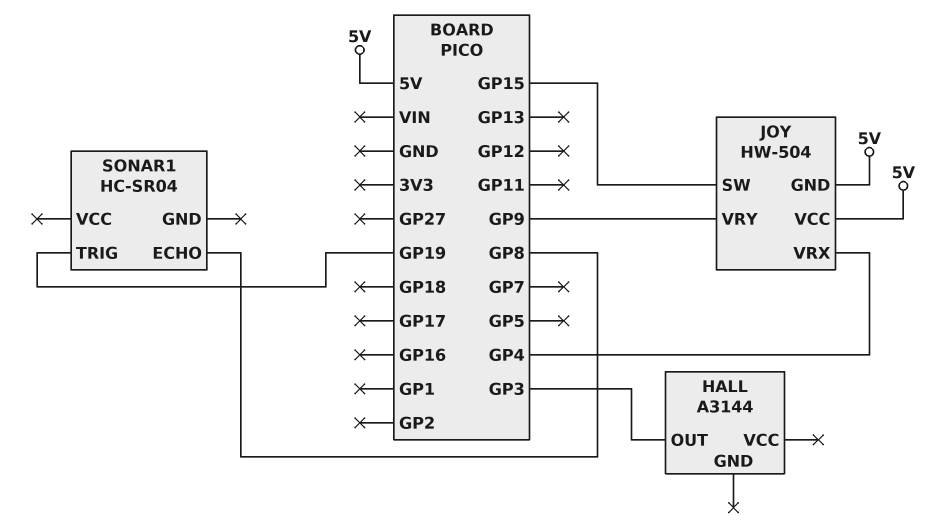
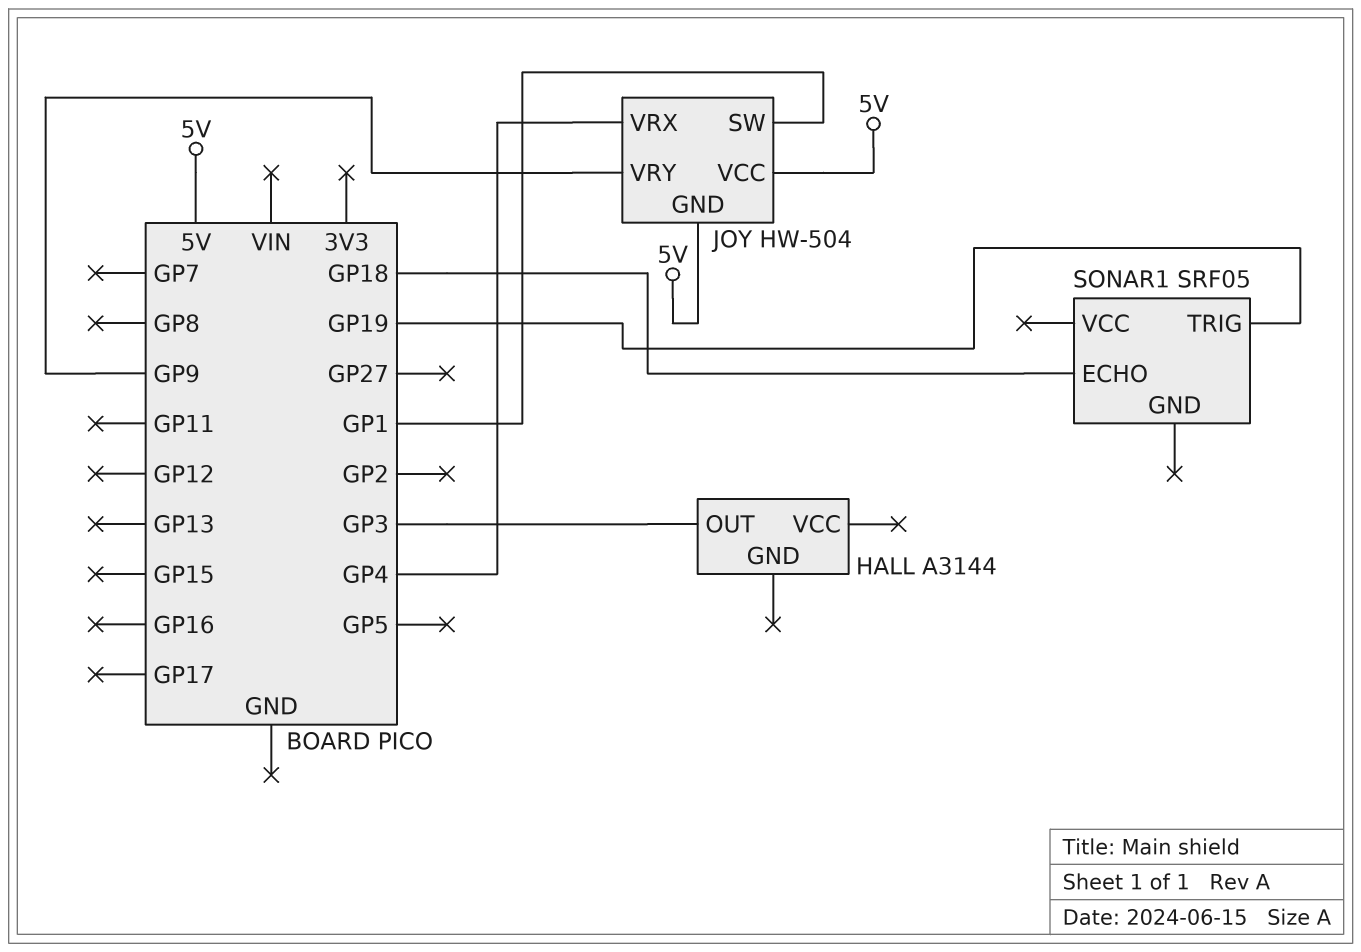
JOY pin SW: GP15 -> GP1
SONAR1: HC-SR04 -> SRF05
SONAR1 pin ECHO: GP8 -> GP18

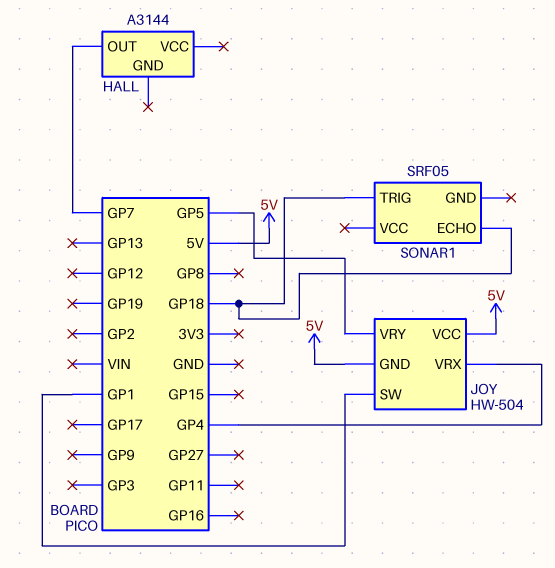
HALL pin OUT: GP3 -> GP7
JOY pin VRY: GP9 -> GP5
SONAR1 pin TRIG: GP19 -> GP18

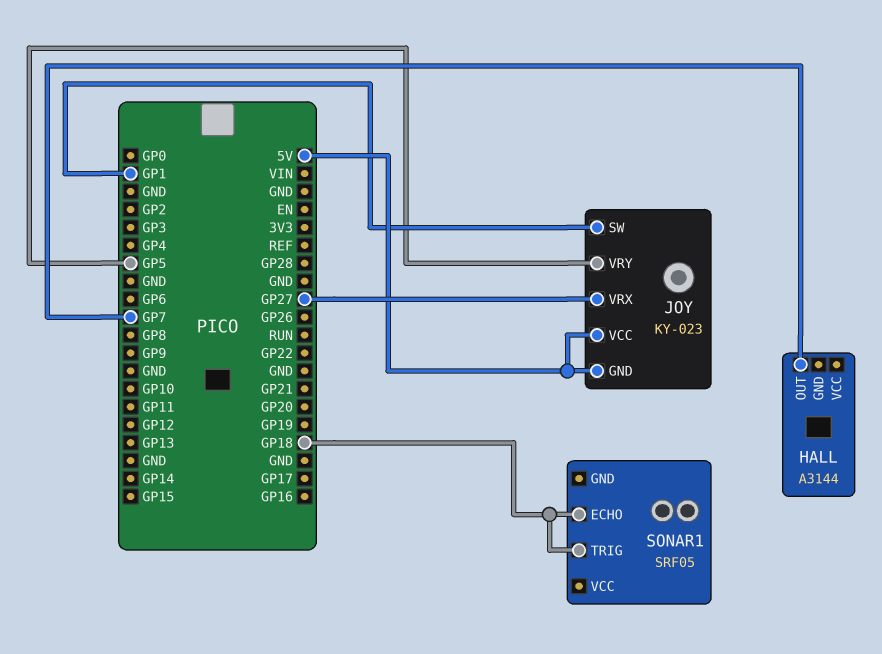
JOY: HW-504 -> KY-023
JOY pin VRX: GP4 -> GP27

